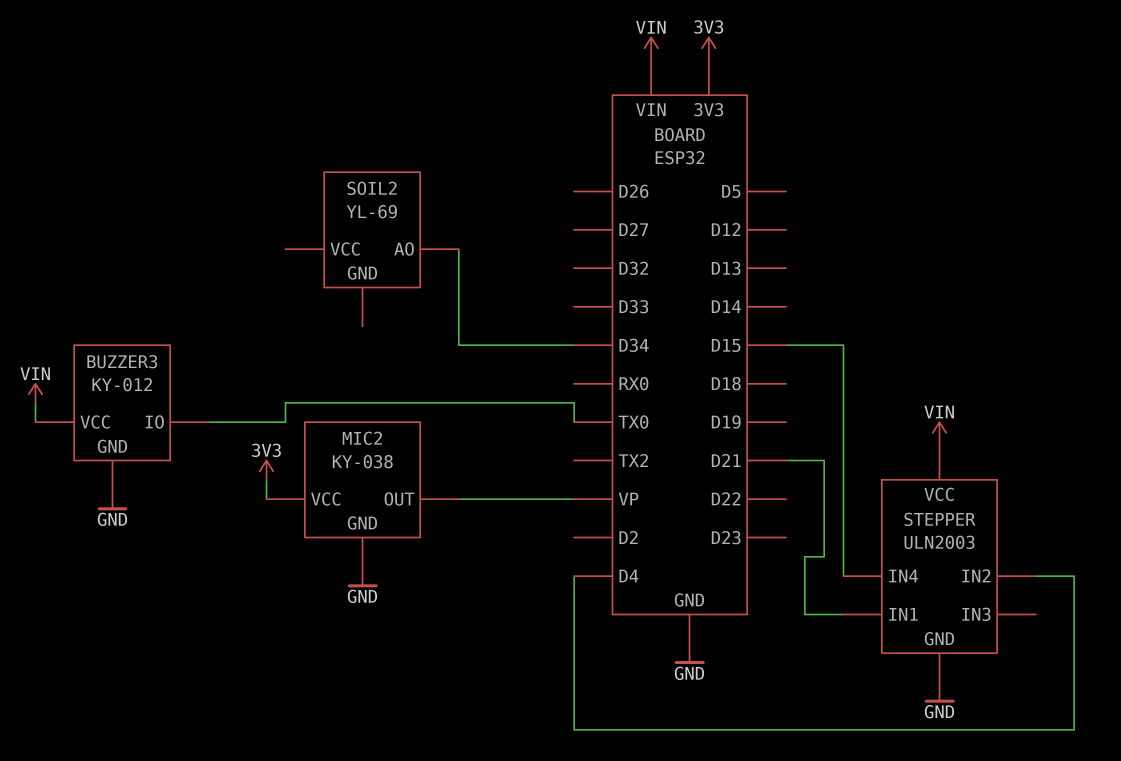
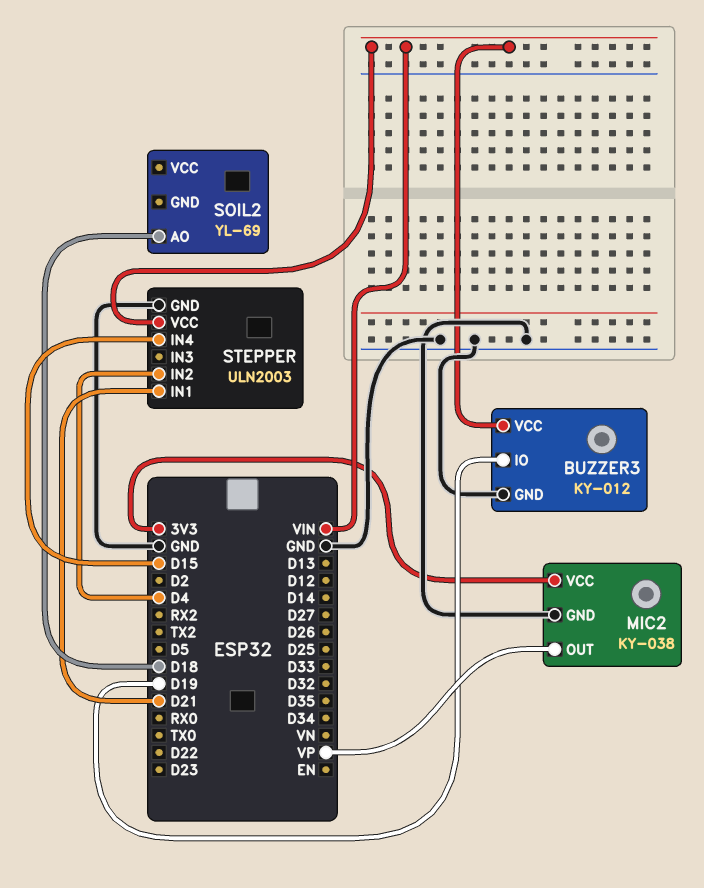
BUZZER3 pin IO: TX0 -> D19
SOIL2 pin AO: D34 -> D18

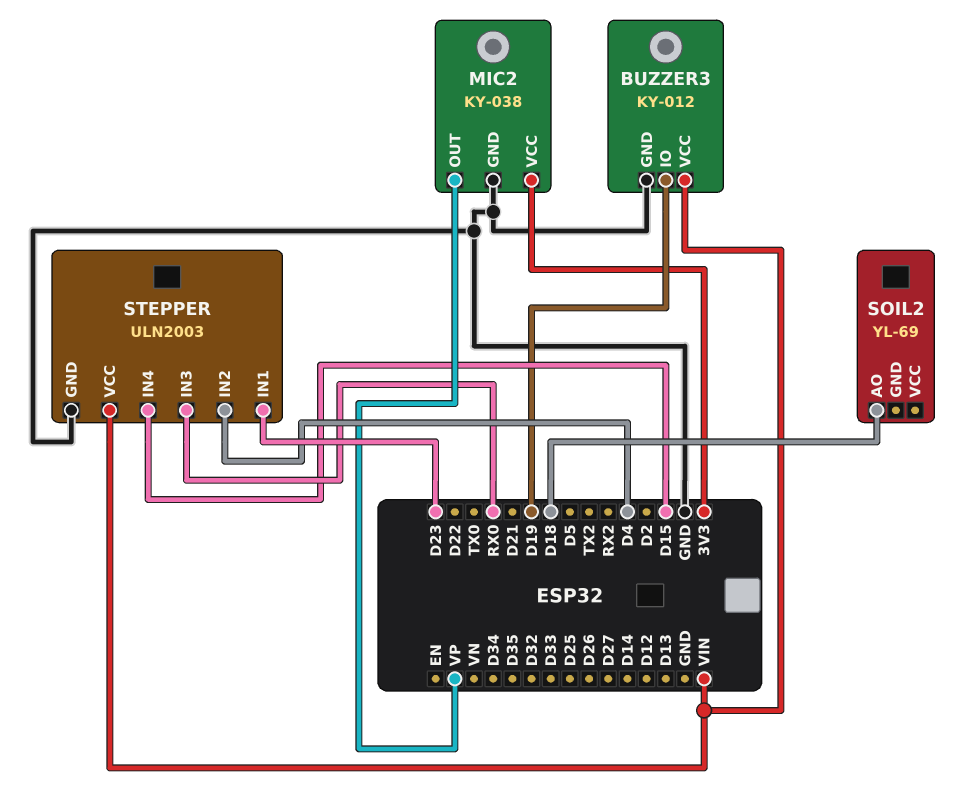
STEPPER pin IN1: D21 -> D23
STEPPER pin IN3: none -> RX0

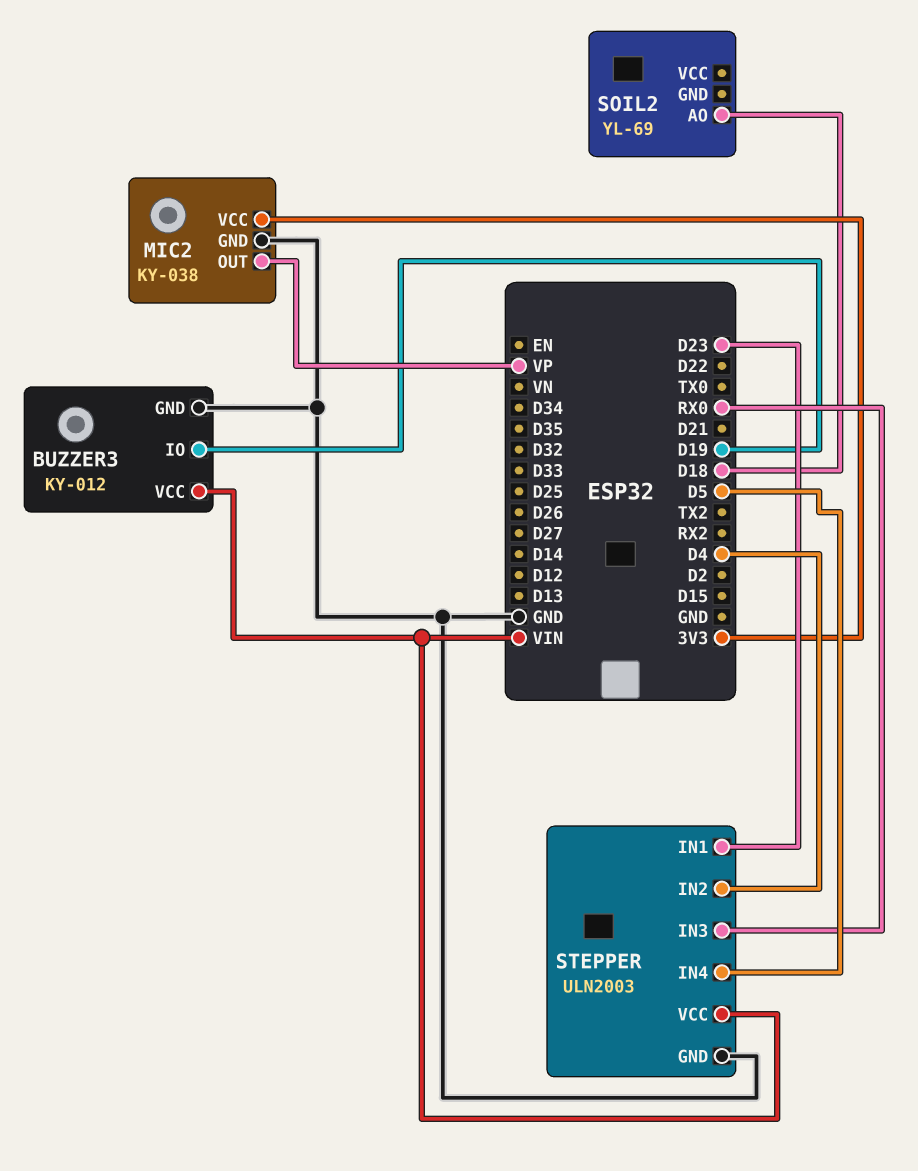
STEPPER pin IN4: D15 -> D5

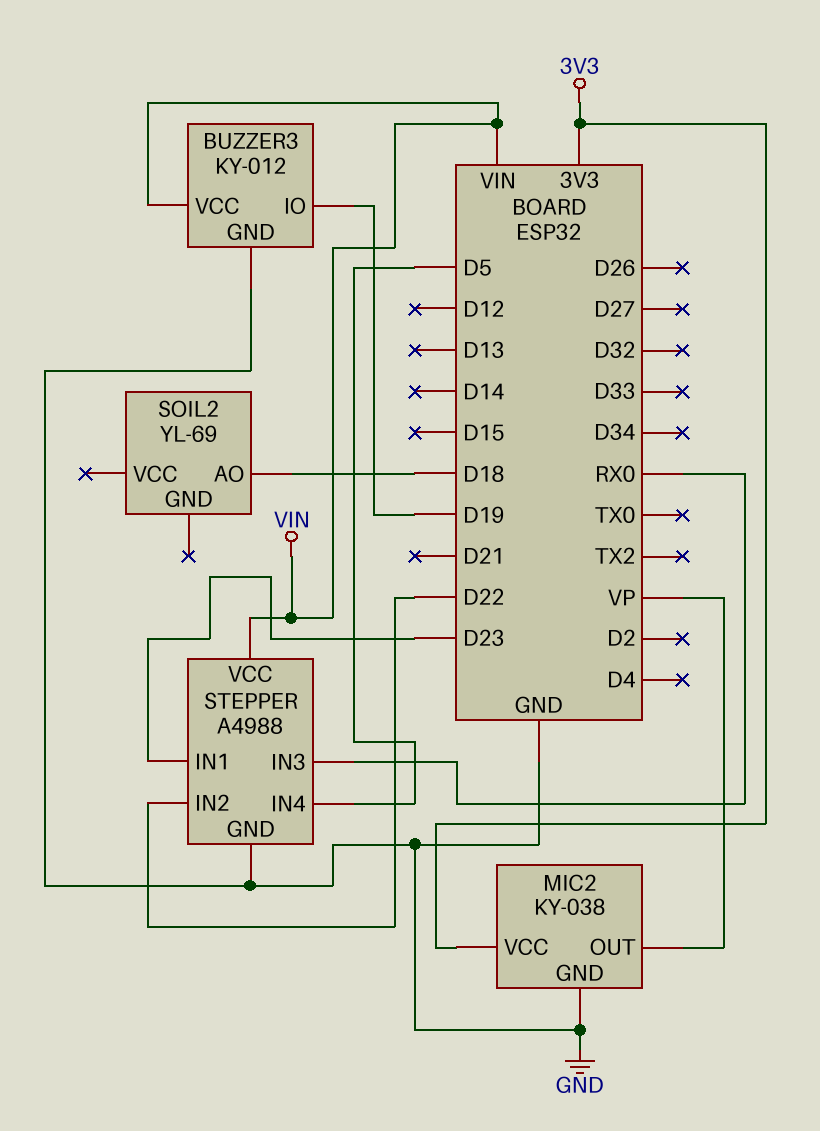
STEPPER: ULN2003 -> A4988
STEPPER pin IN2: D4 -> D22

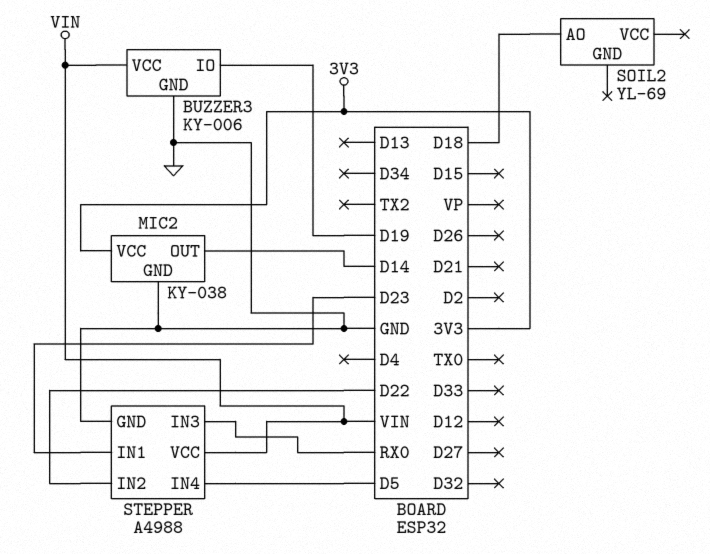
BUZZER3: KY-012 -> KY-006
MIC2 pin OUT: VP -> D14

